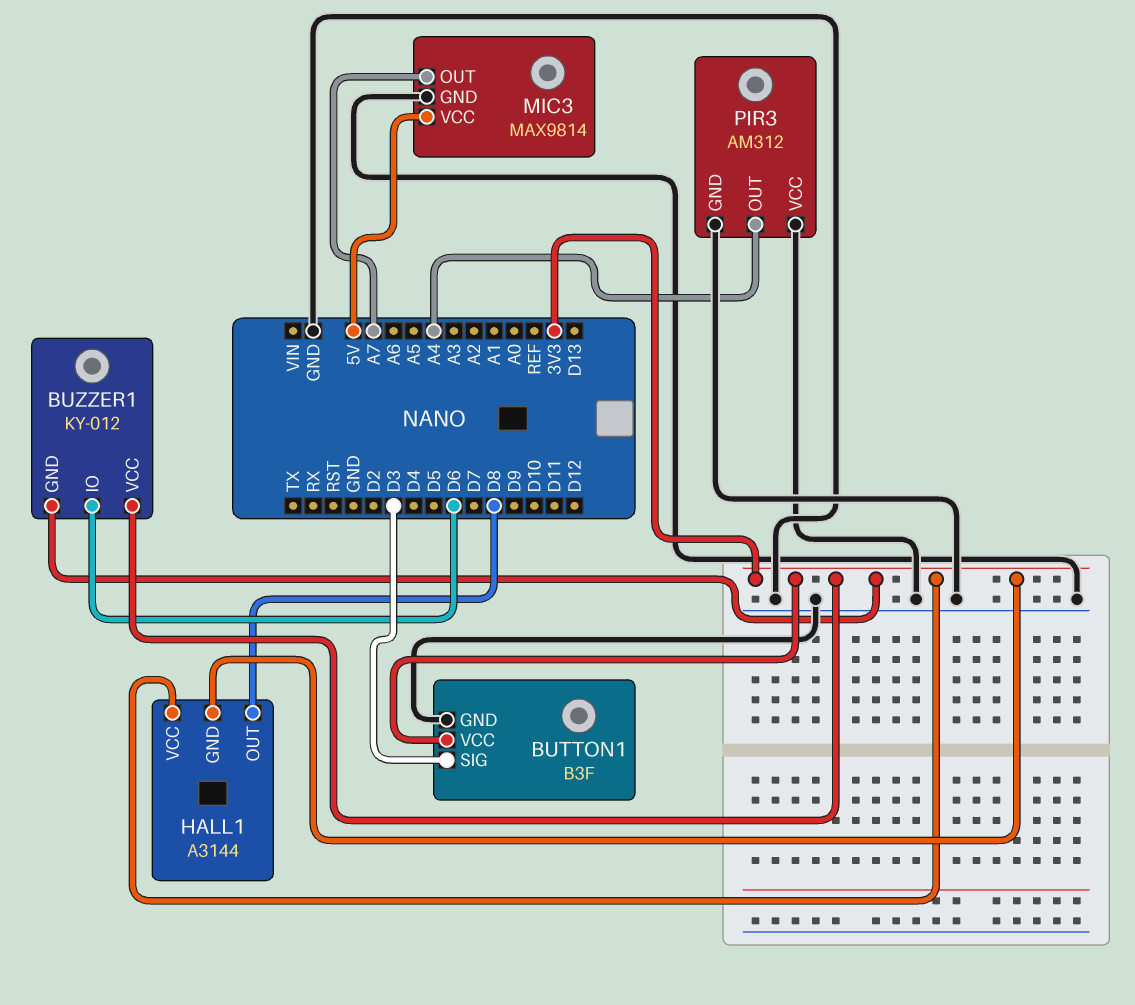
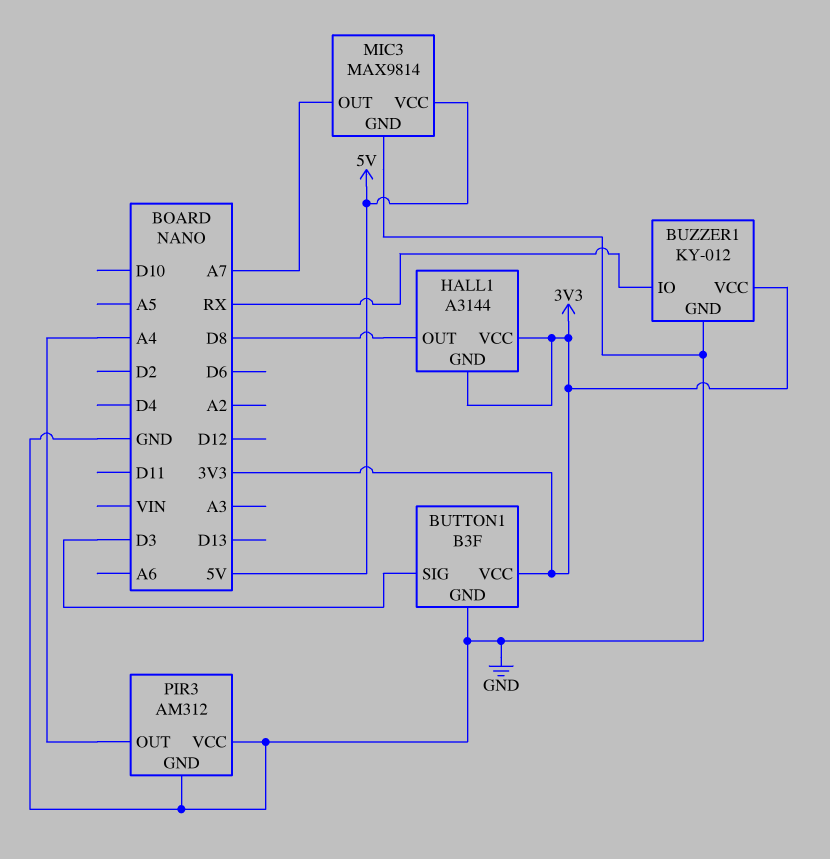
BUZZER1 pin GND: 3V3 -> GND
BUZZER1 pin IO: D6 -> RX

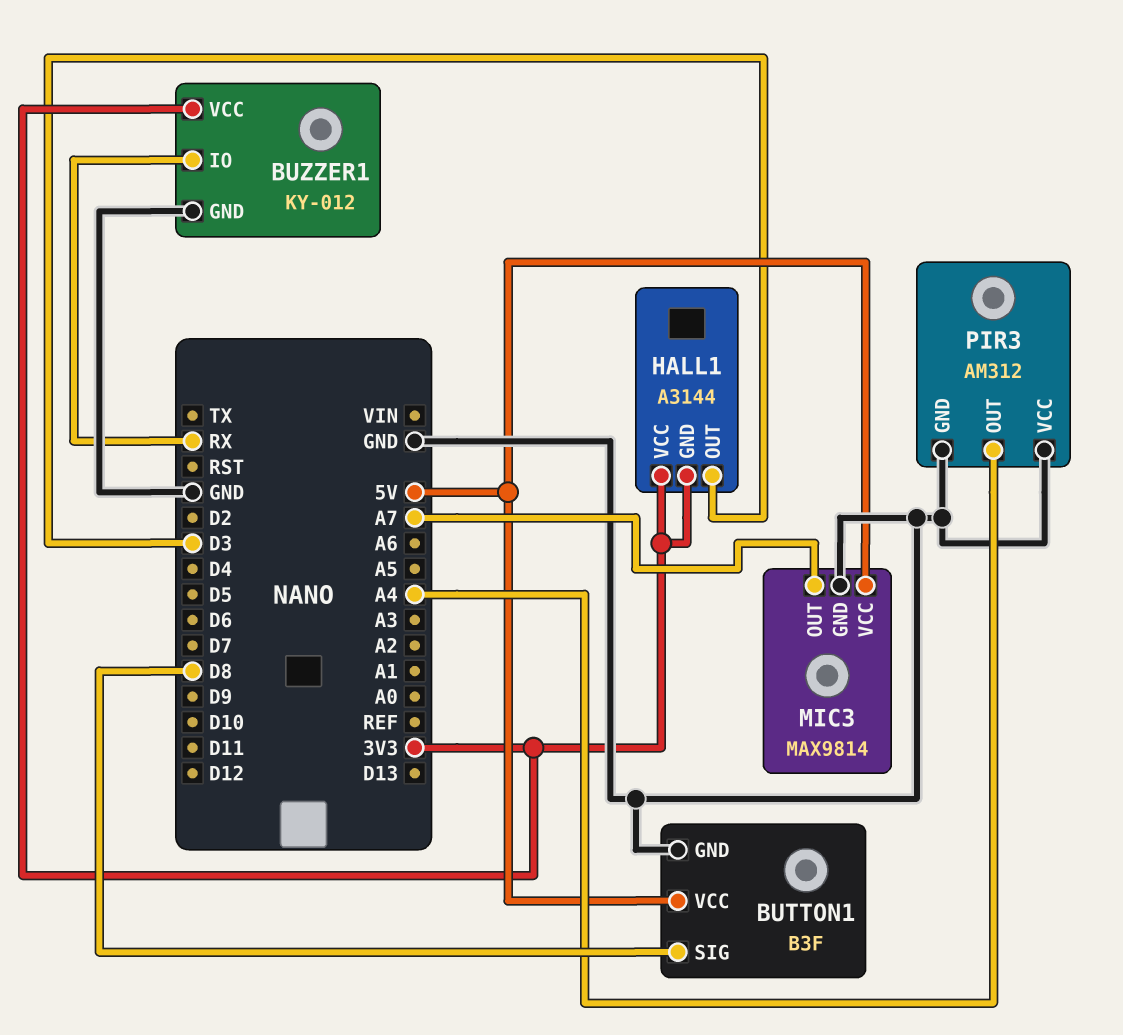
BUTTON1 pin SIG: D3 -> D8
BUTTON1 pin VCC: 3V3 -> 5V
HALL1 pin OUT: D8 -> D3

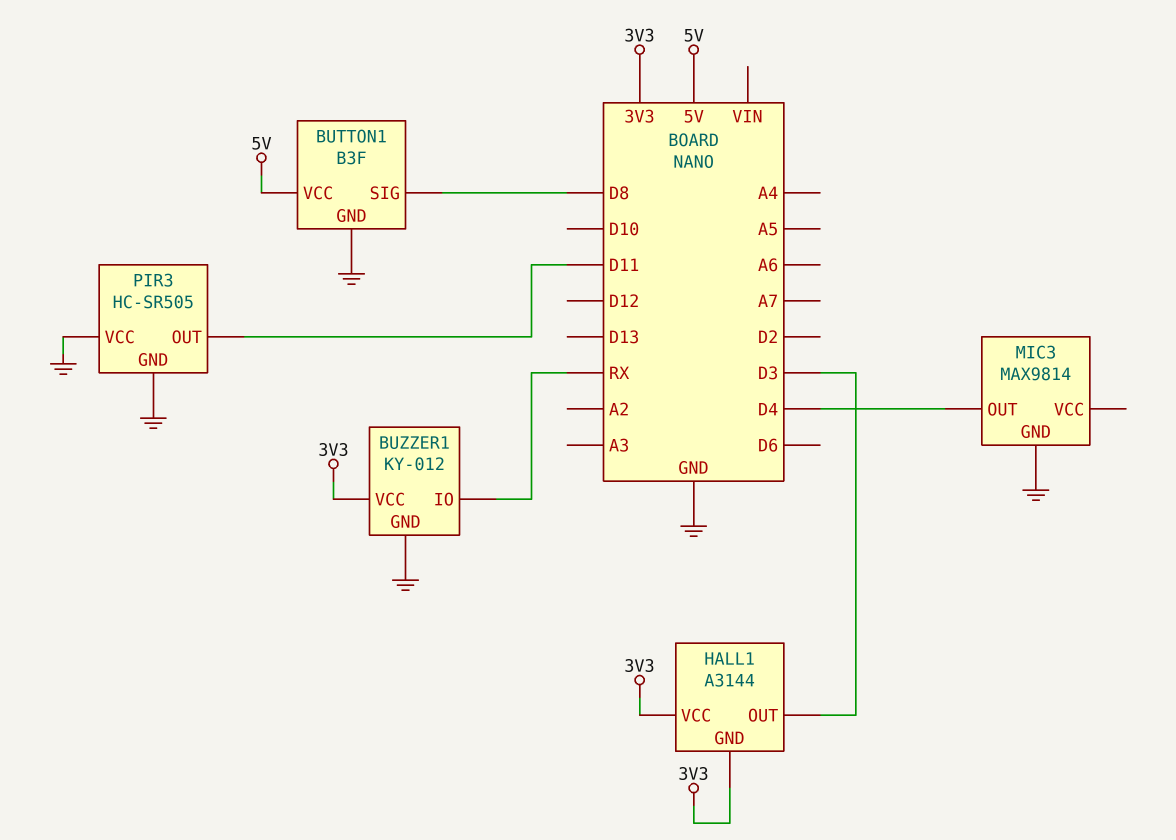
MIC3 pin OUT: A7 -> D4
MIC3 pin VCC: 5V -> none
PIR3: AM312 -> HC-SR505
PIR3 pin OUT: A4 -> D11

